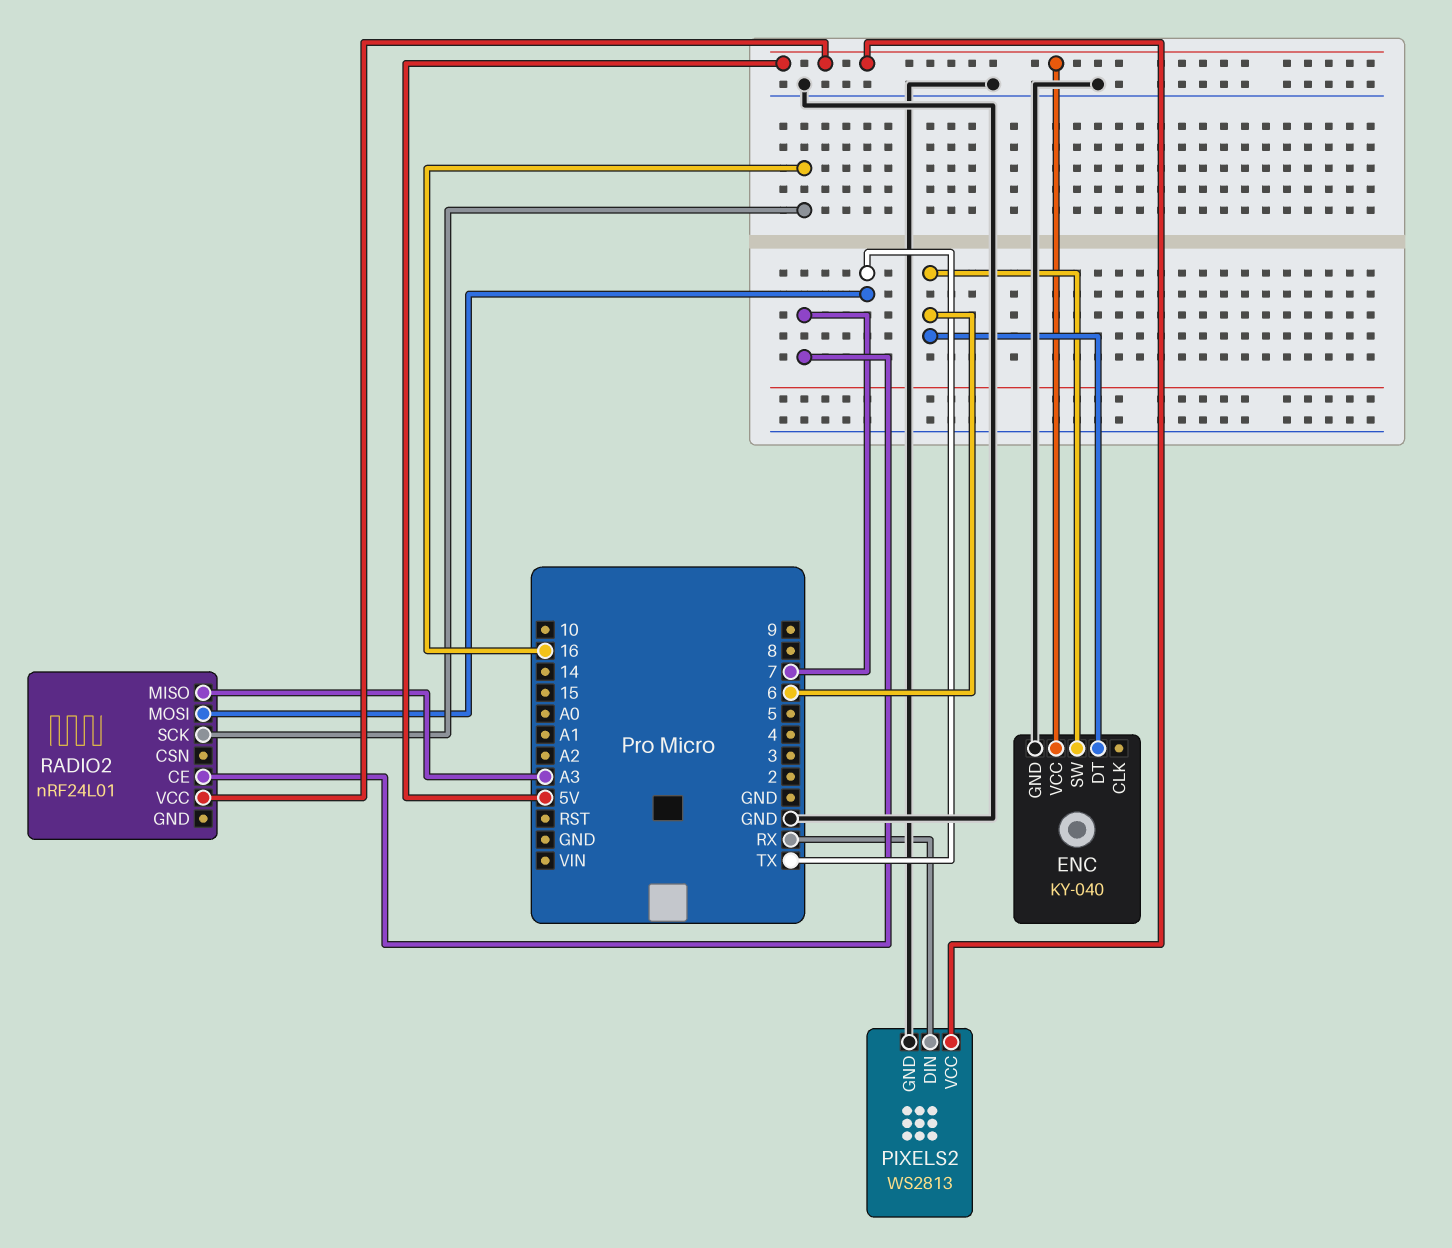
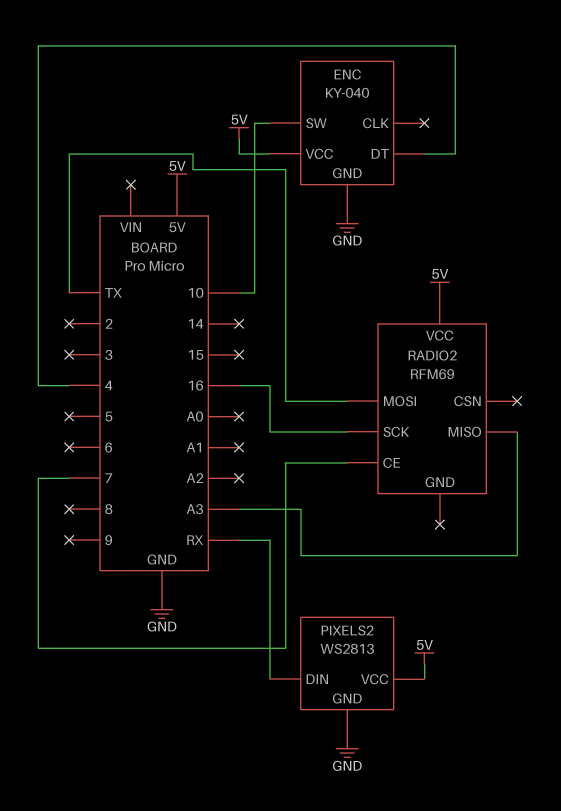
ENC pin DT: 6 -> 4
ENC pin SW: 6 -> 10
RADIO2: nRF24L01 -> RFM69

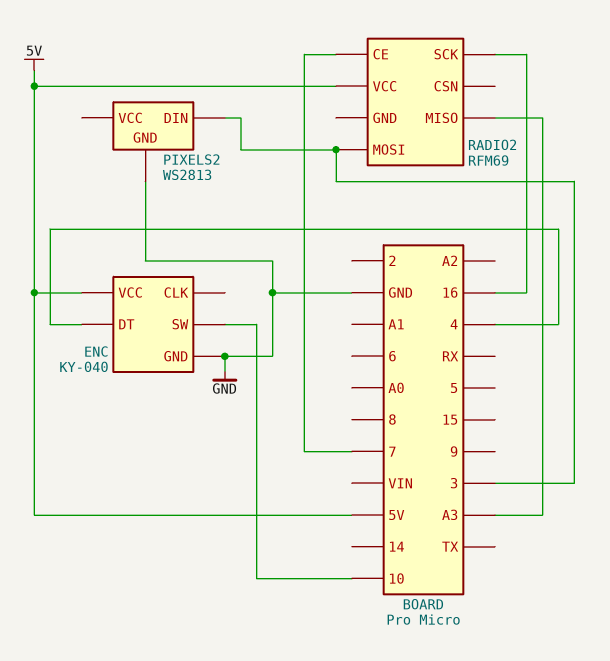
PIXELS2 pin DIN: RX -> 3
PIXELS2 pin VCC: 5V -> none
RADIO2 pin MOSI: TX -> 3

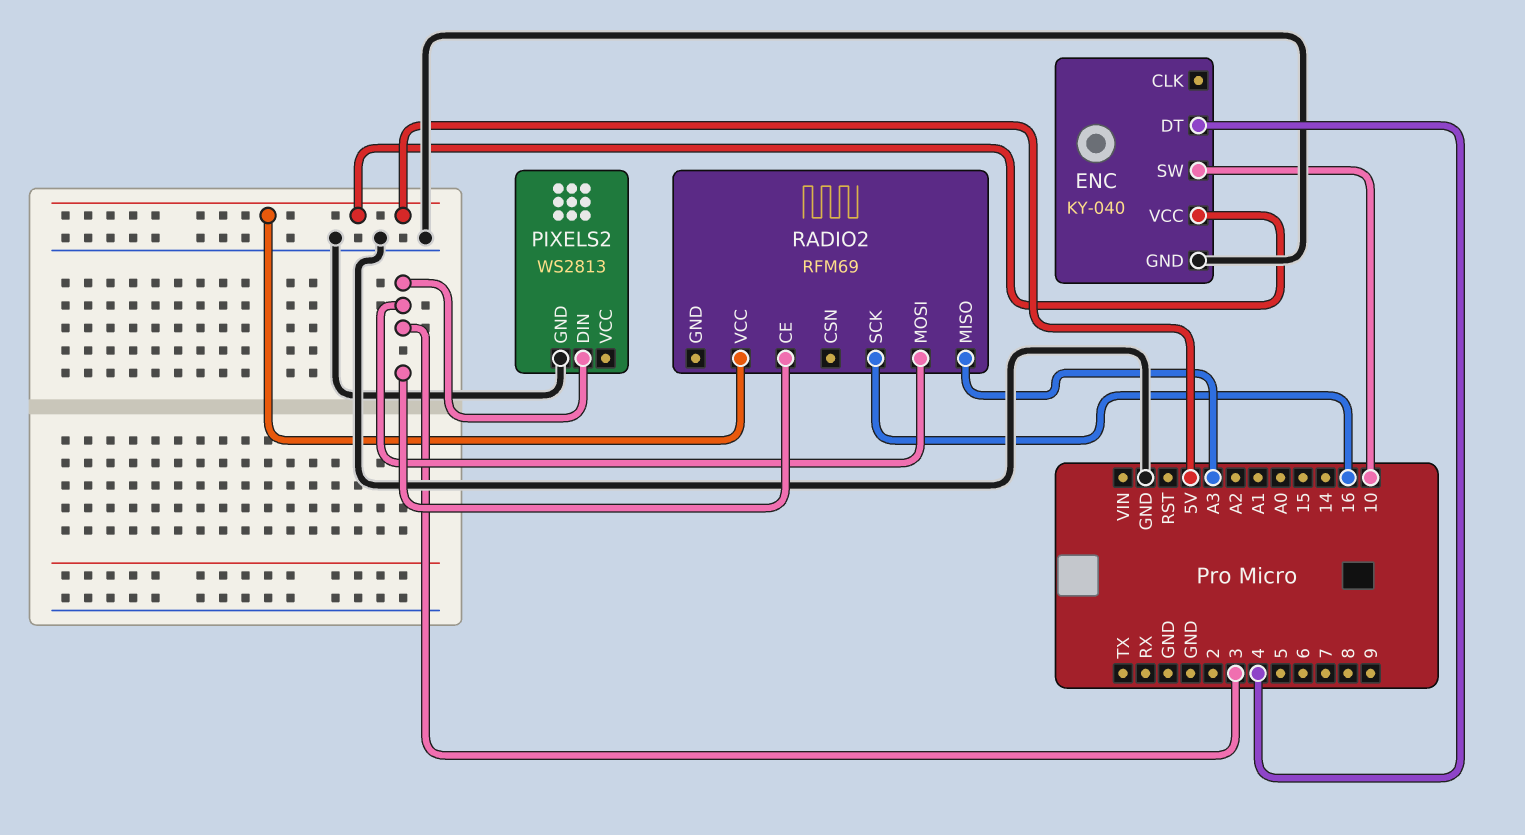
RADIO2 pin CE: 7 -> 3

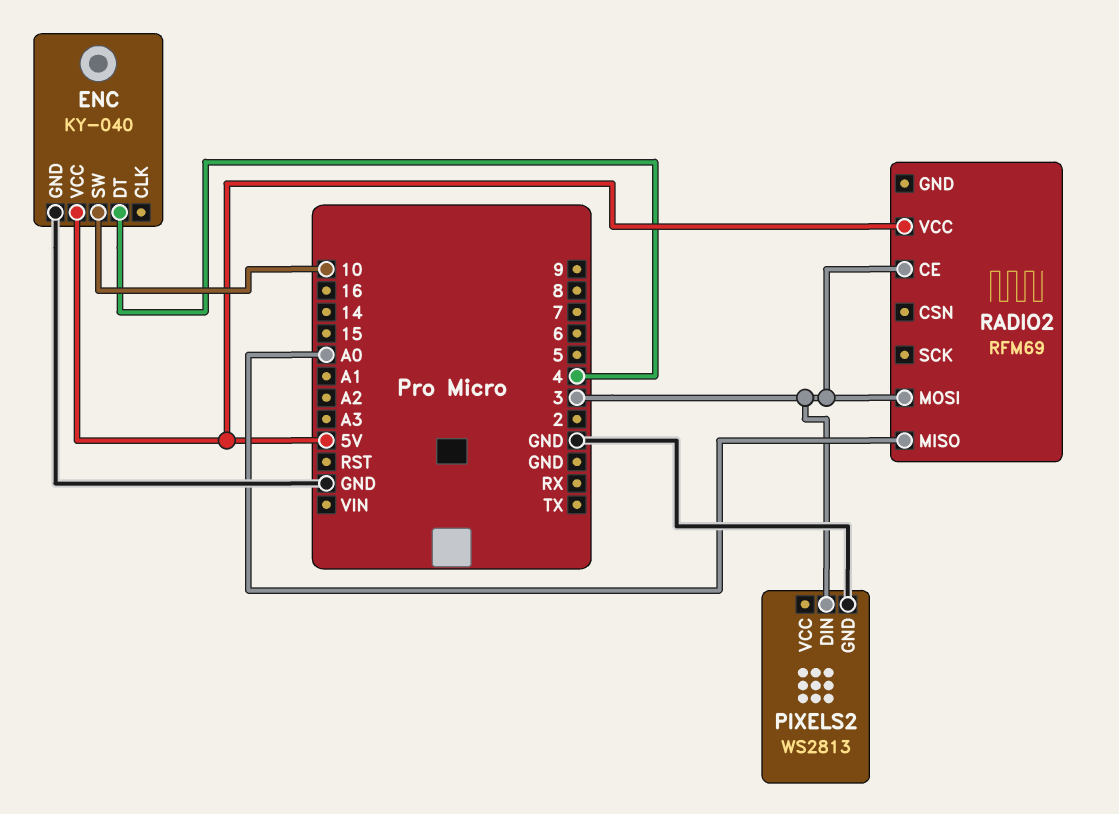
RADIO2 pin MISO: A3 -> A0
RADIO2 pin SCK: 16 -> none

